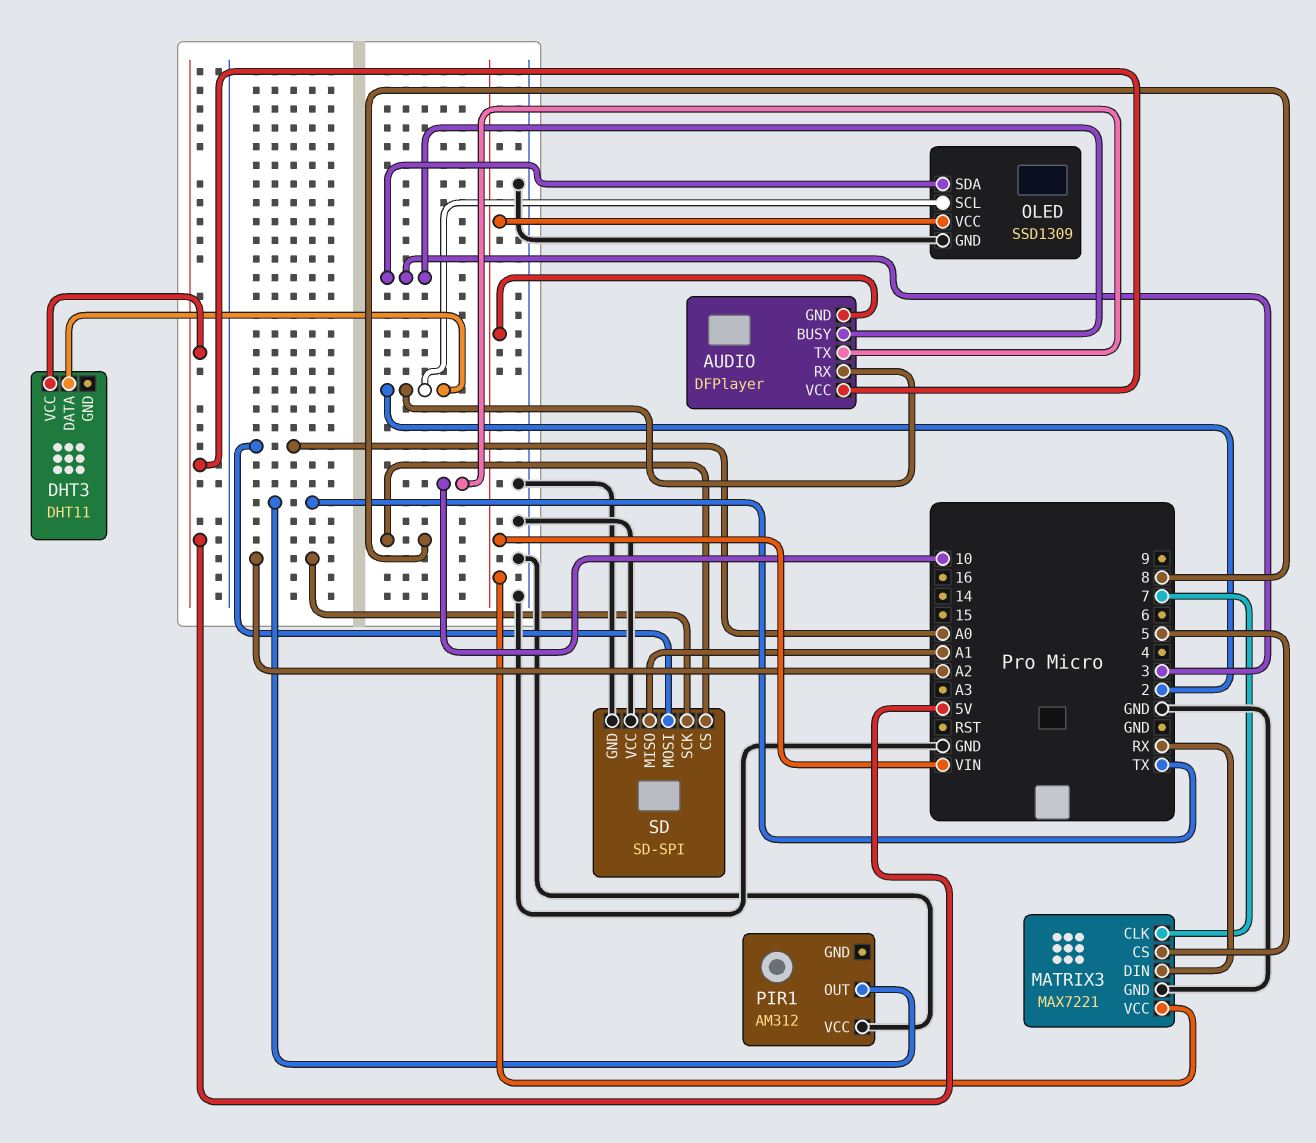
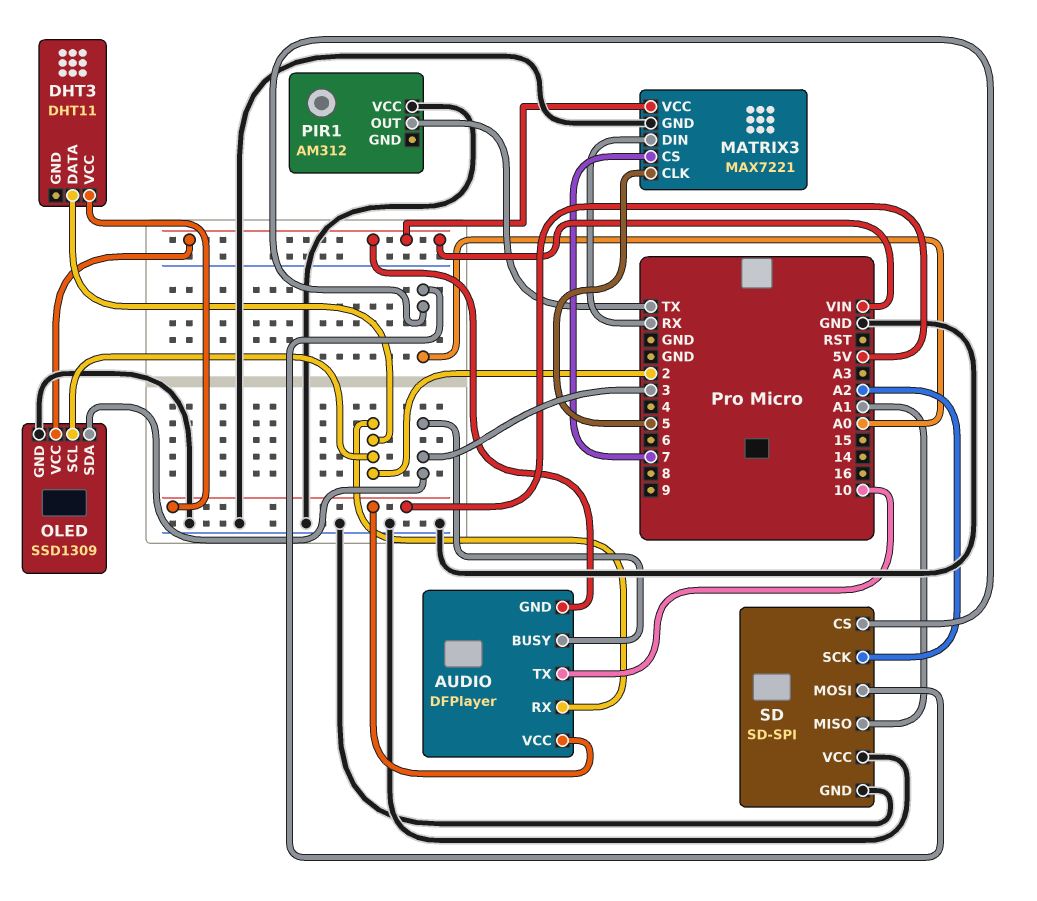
MATRIX3 pin CLK: 7 -> 5
MATRIX3 pin CS: 5 -> 7
SD pin CS: 8 -> A0

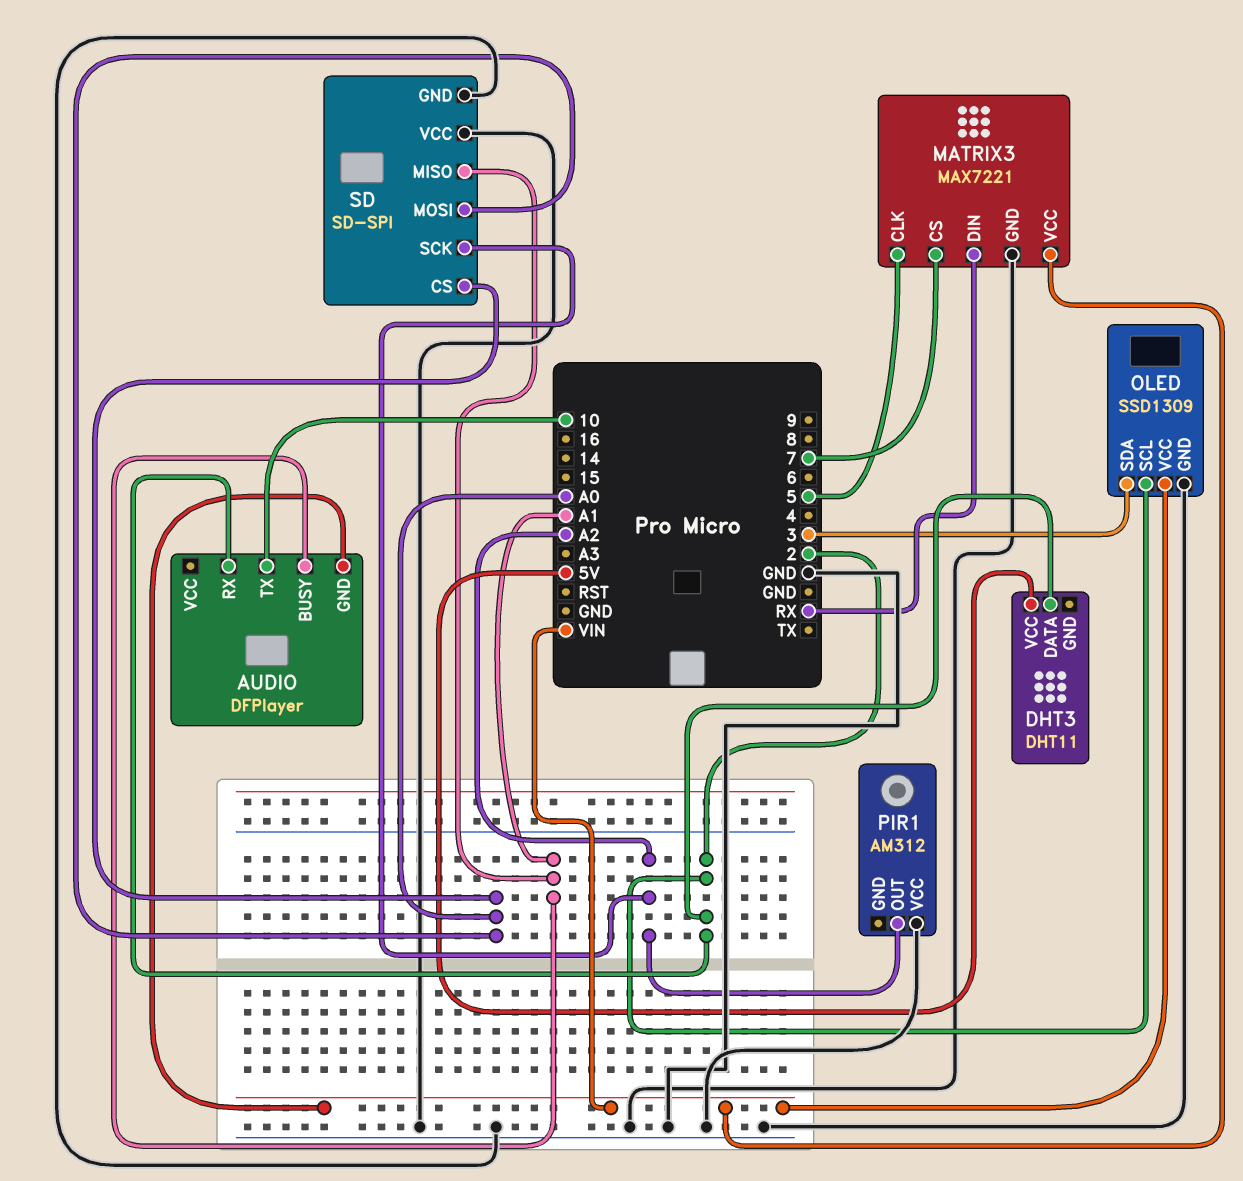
AUDIO pin BUSY: 3 -> A1
AUDIO pin VCC: 5V -> none
PIR1 pin OUT: TX -> A2

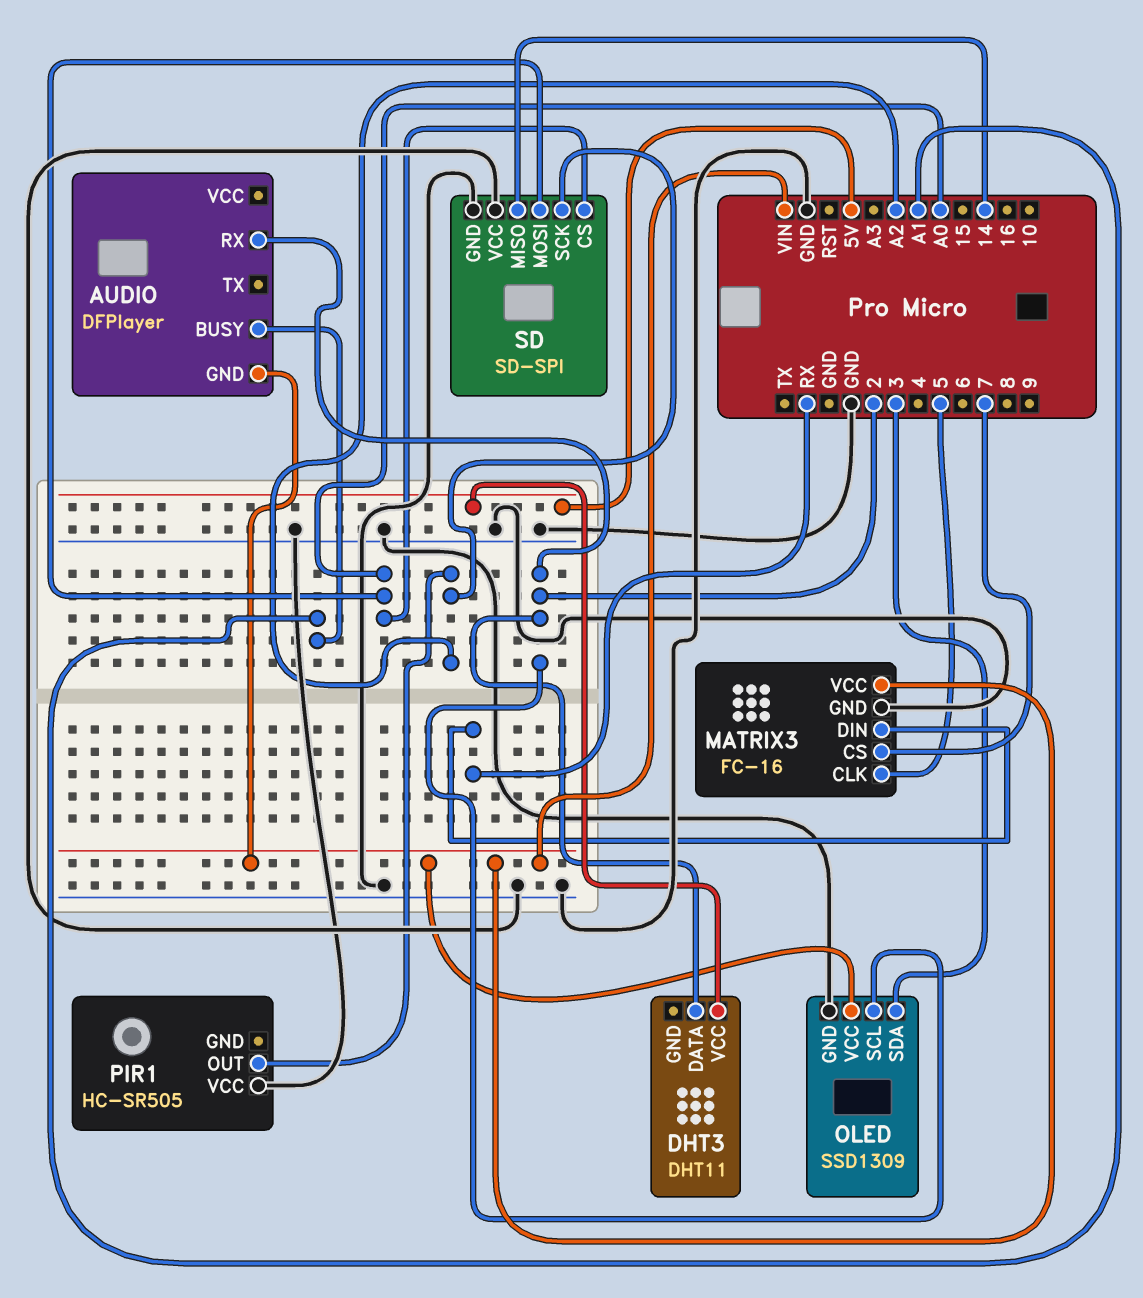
AUDIO pin TX: 10 -> none
MATRIX3: MAX7221 -> FC-16
PIR1: AM312 -> HC-SR505
SD pin MISO: A1 -> 14

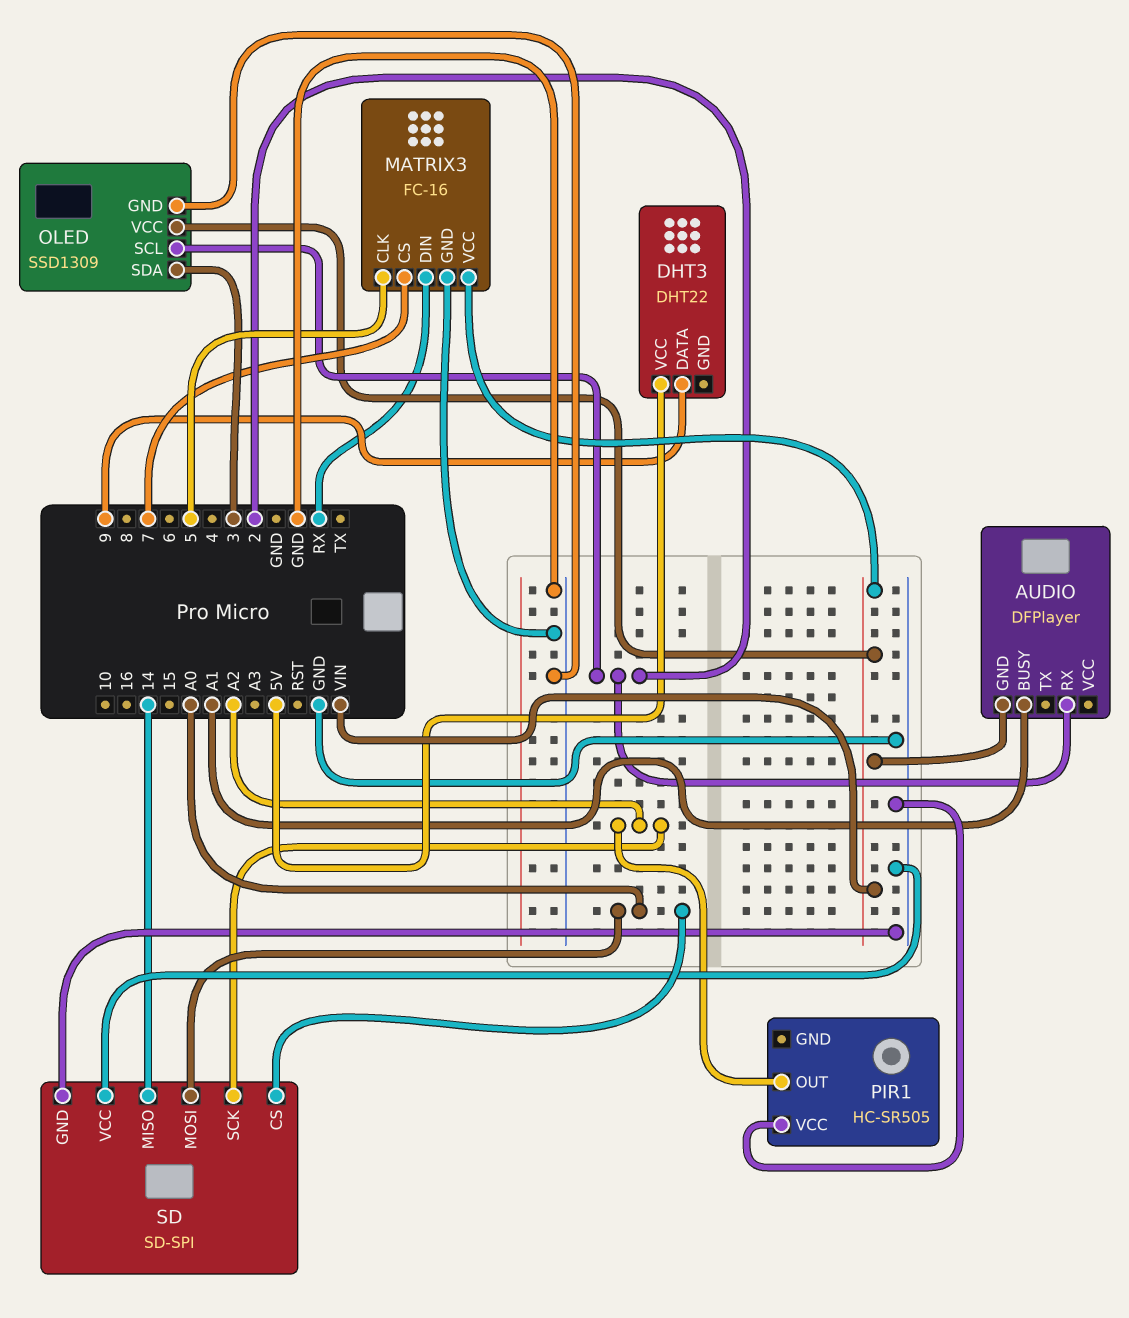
DHT3: DHT11 -> DHT22
DHT3 pin DATA: 2 -> 9

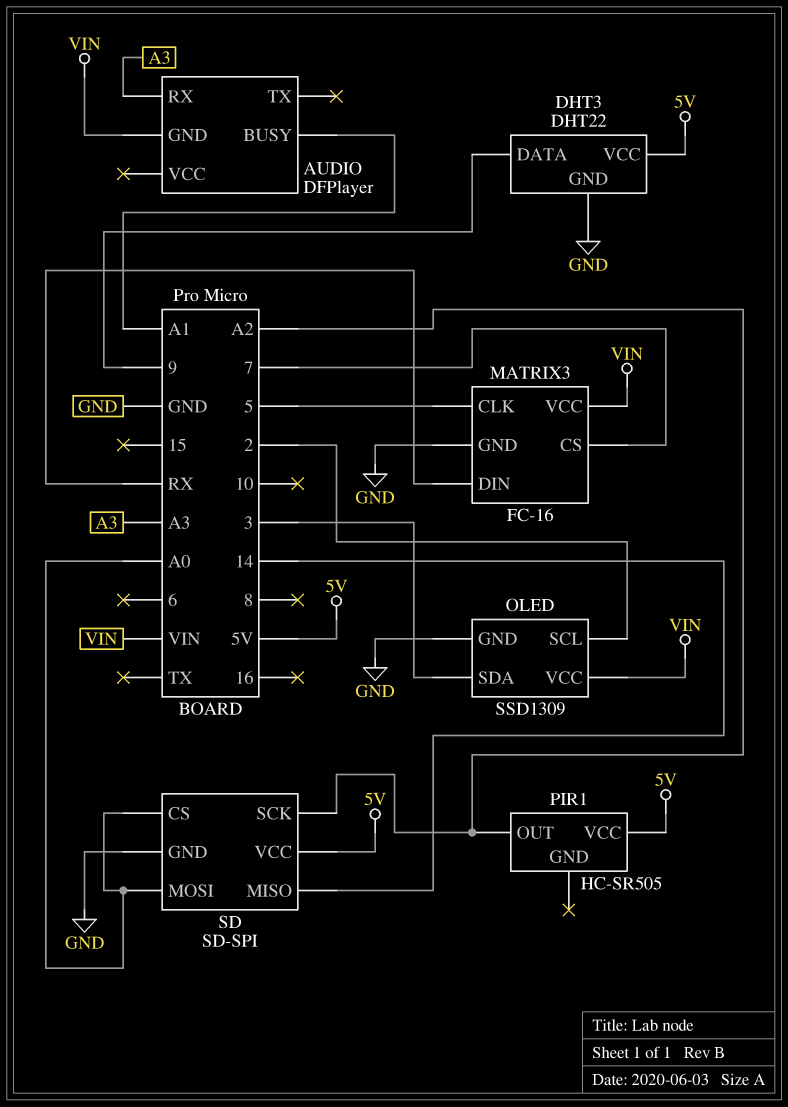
AUDIO pin RX: 2 -> A3
DHT3 pin GND: none -> GND
PIR1 pin VCC: GND -> 5V
SD pin VCC: GND -> 5V

